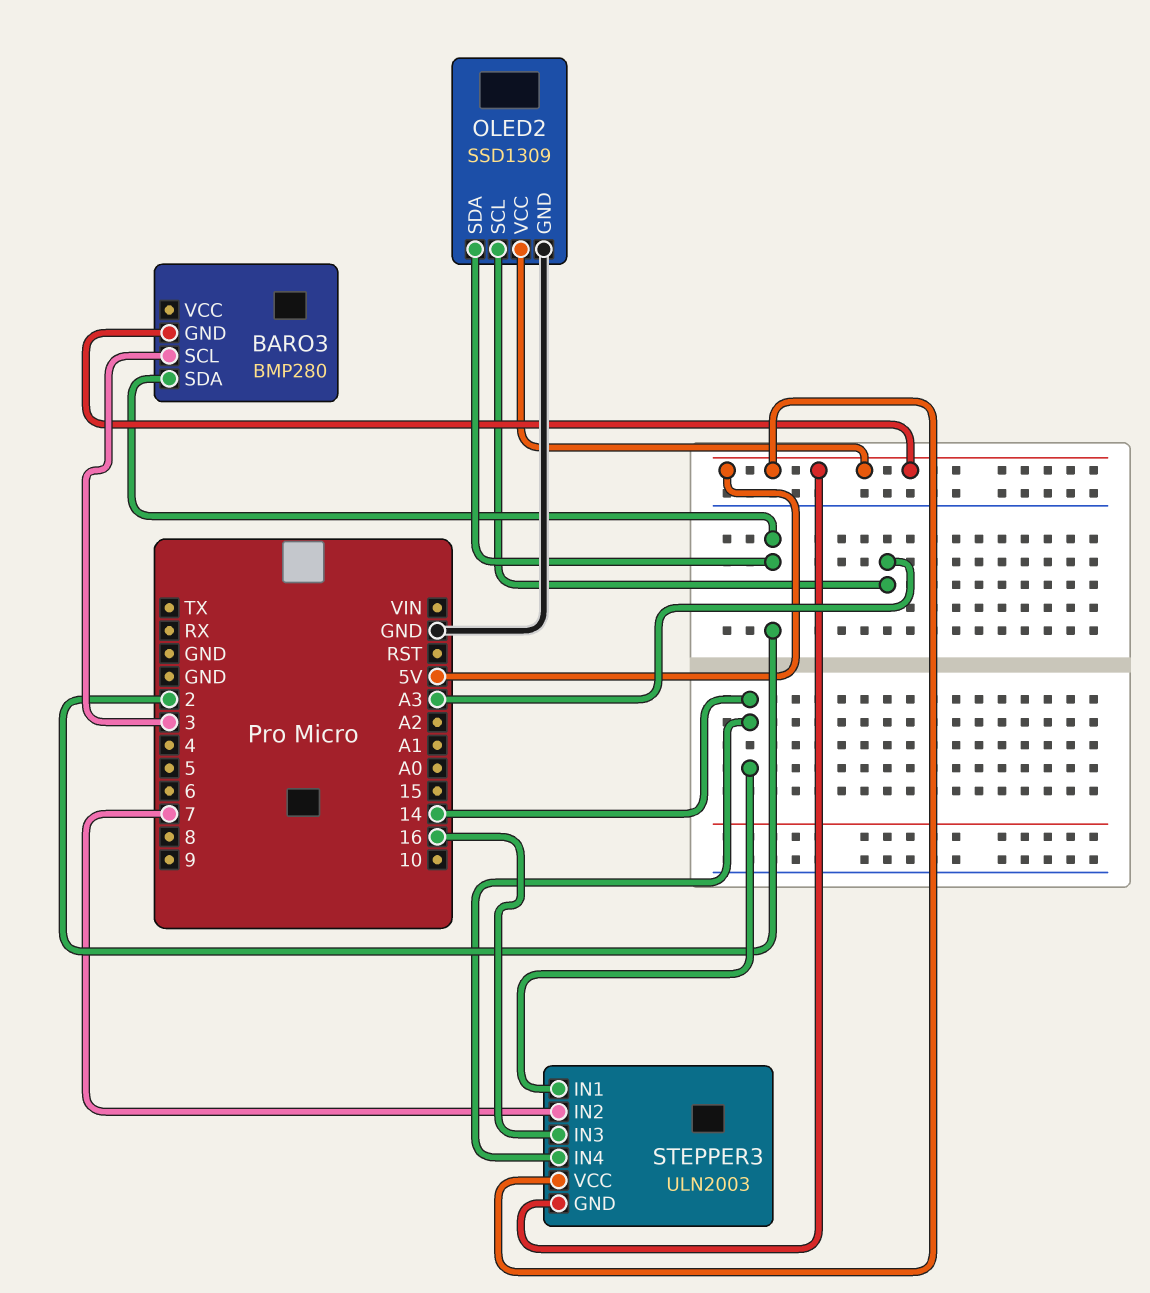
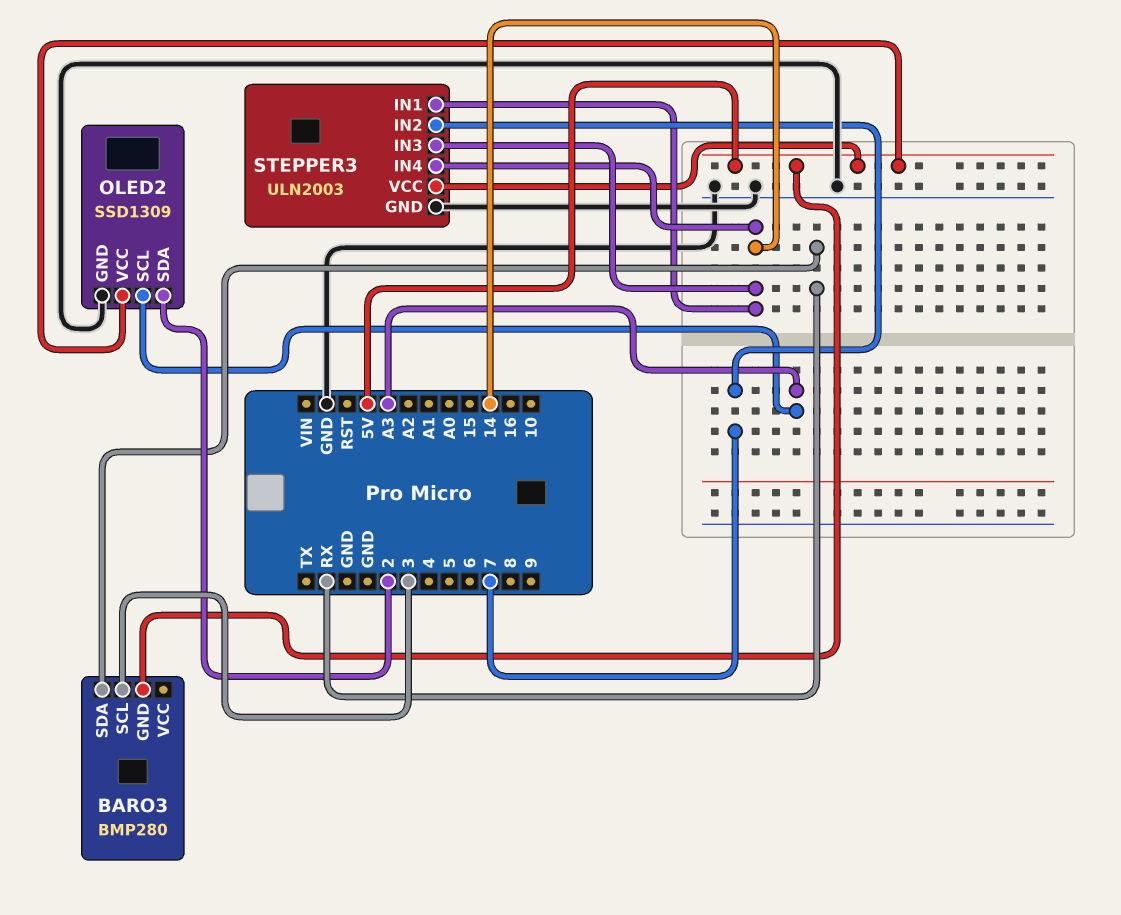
BARO3 pin SDA: 2 -> RX
STEPPER3 pin GND: 5V -> GND
STEPPER3 pin IN3: 16 -> 14

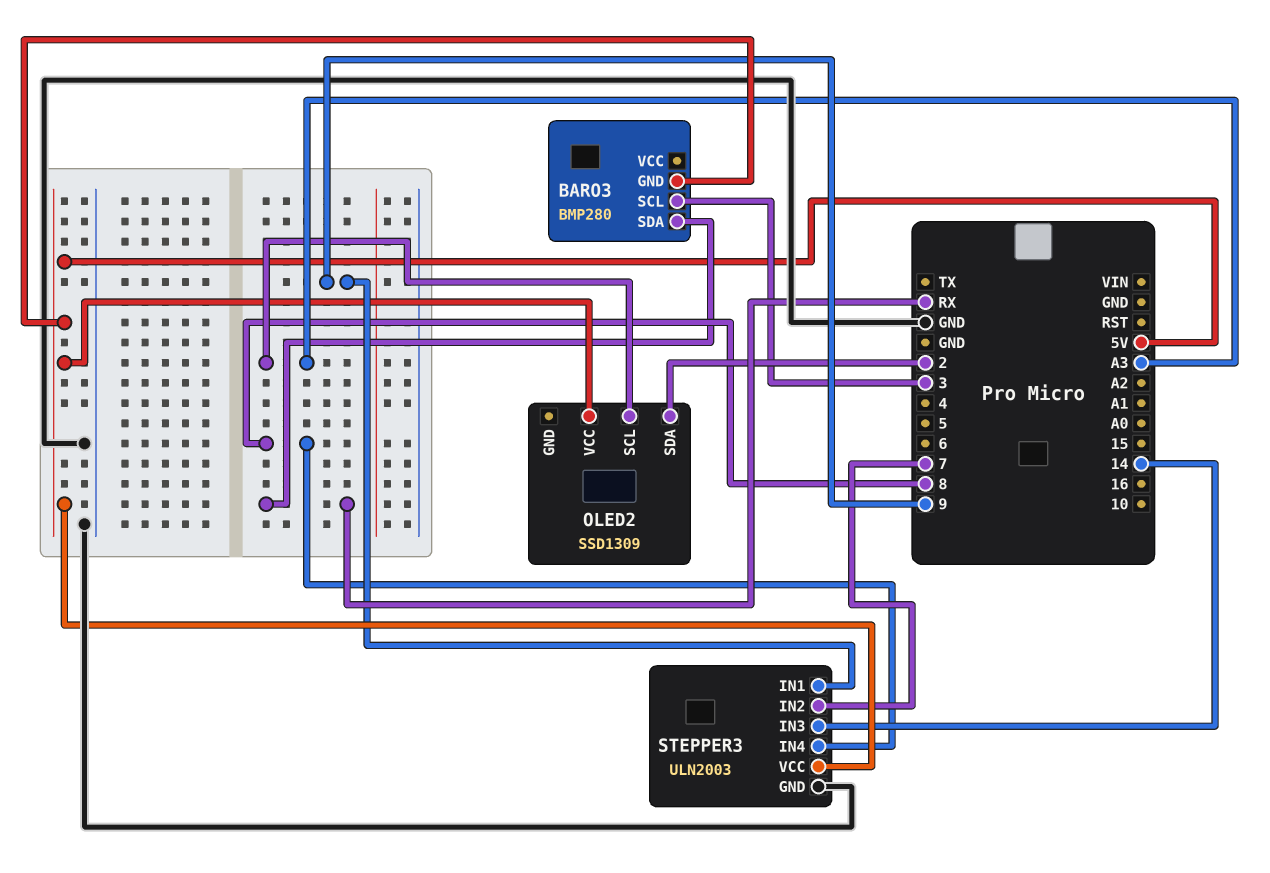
OLED2 pin GND: GND -> none
STEPPER3 pin IN1: 14 -> 9
STEPPER3 pin IN4: 14 -> 8

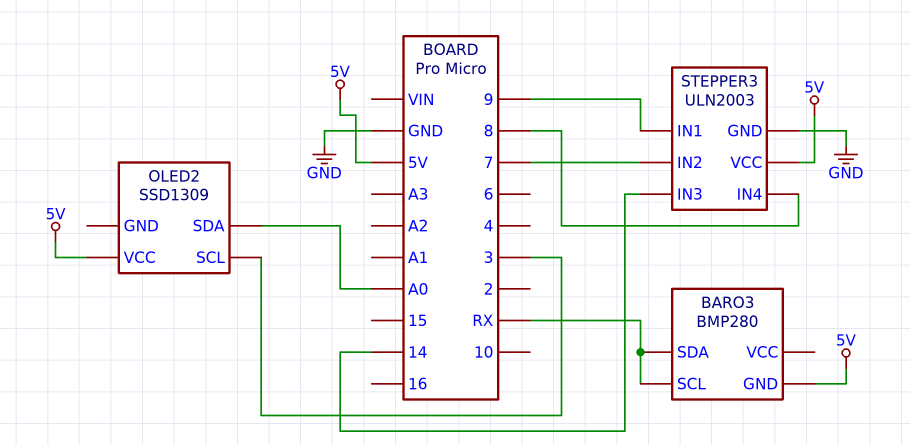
BARO3 pin SCL: 3 -> RX
OLED2 pin SCL: A3 -> 3
OLED2 pin SDA: 2 -> A0

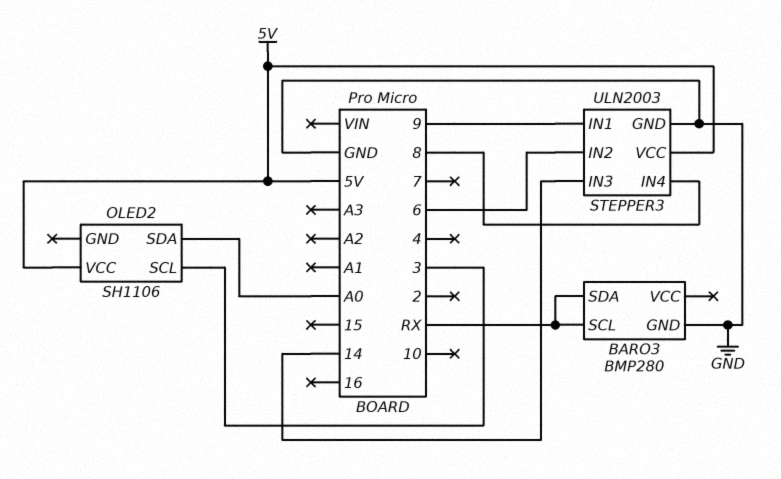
BARO3 pin GND: 5V -> GND
OLED2: SSD1309 -> SH1106
STEPPER3 pin IN2: 7 -> 6

